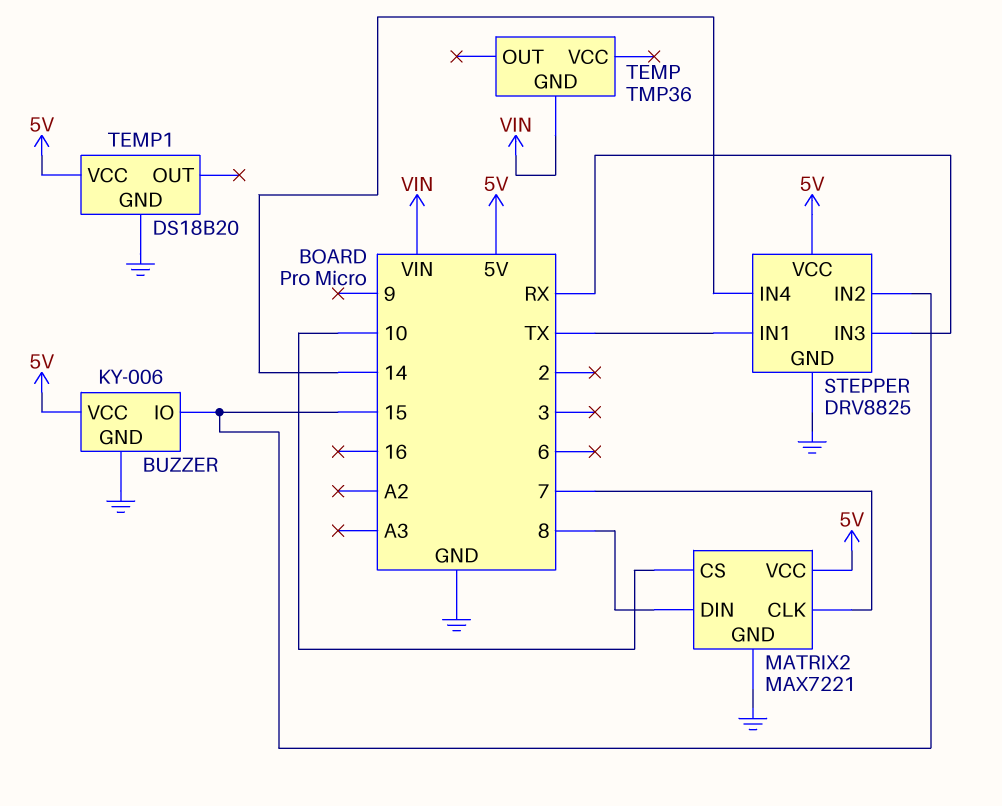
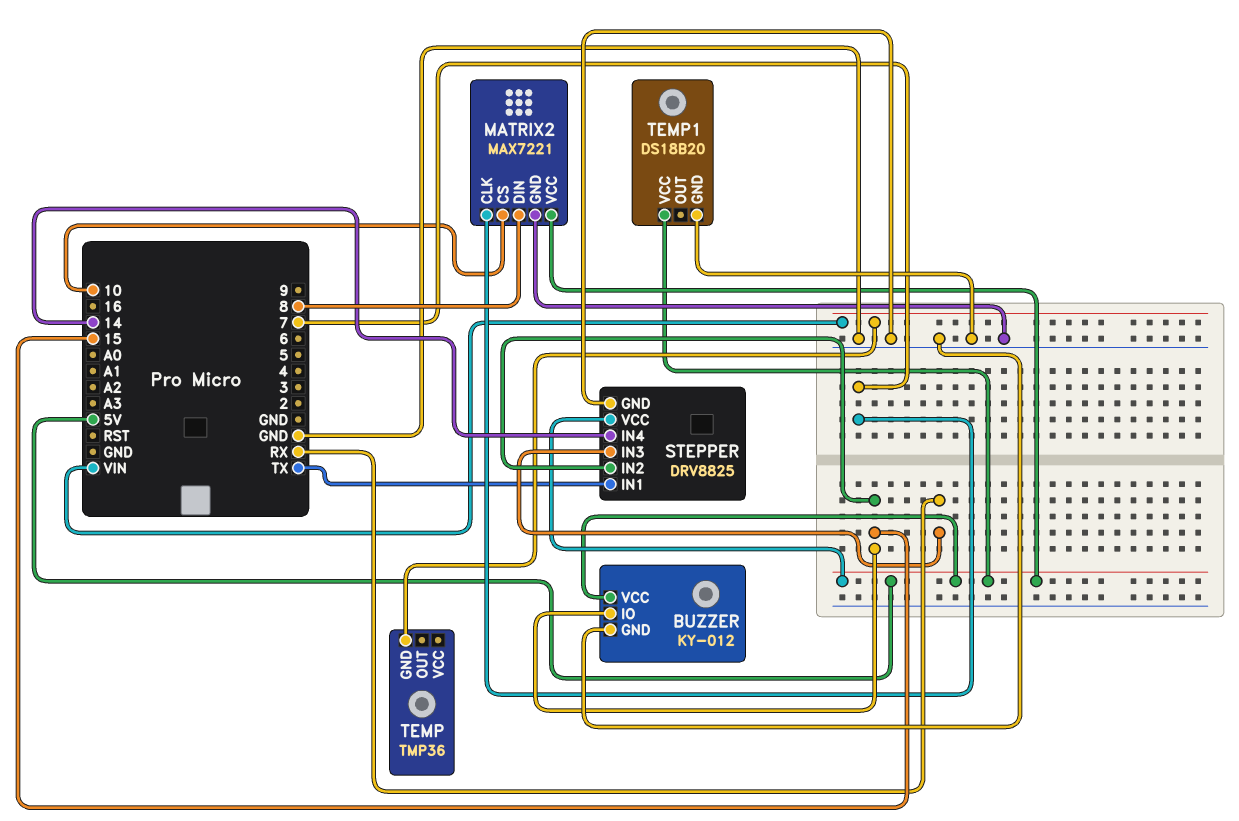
BUZZER: KY-006 -> KY-012

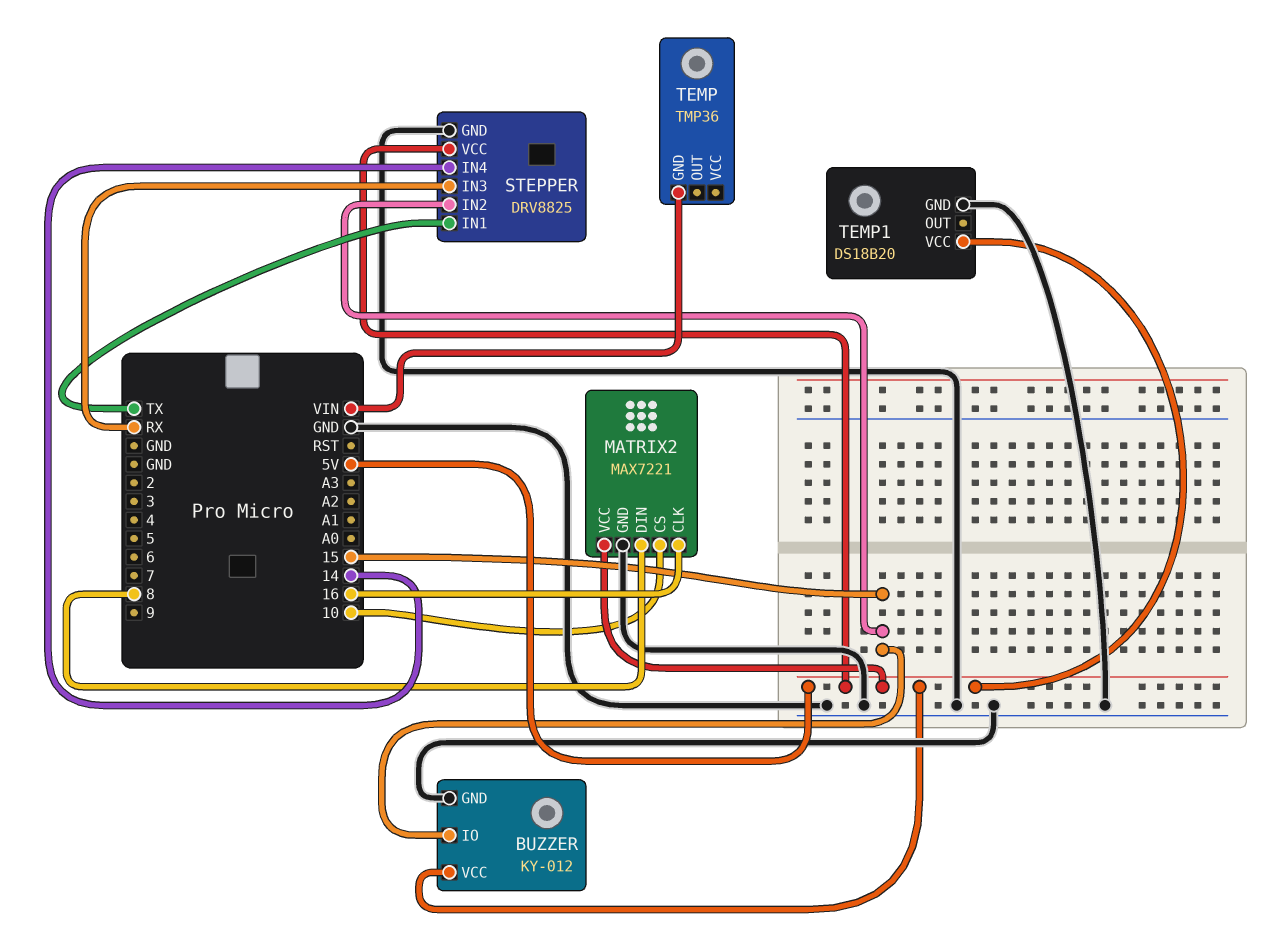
MATRIX2 pin CLK: 7 -> 16

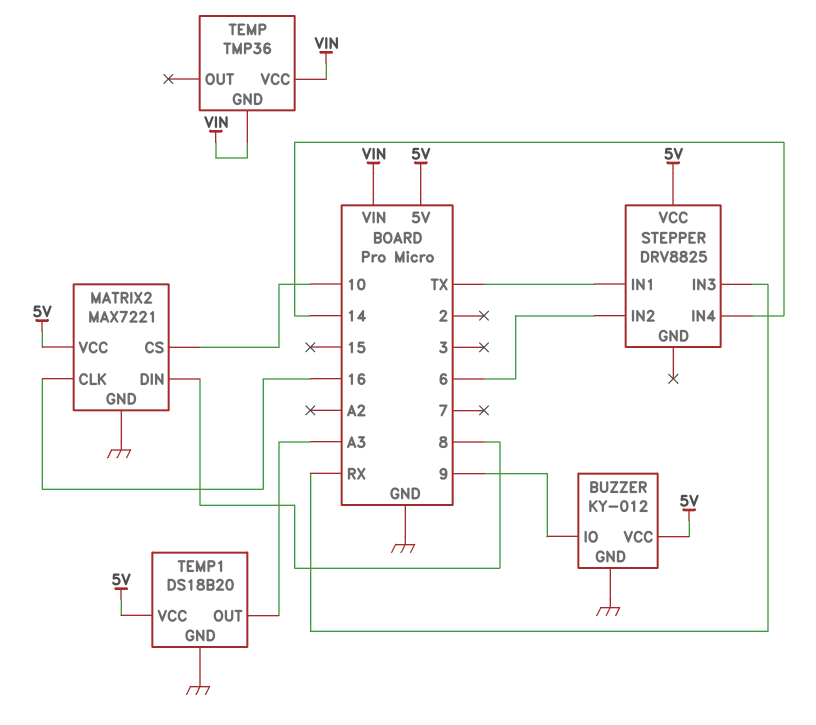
BUZZER pin IO: 15 -> 9
STEPPER pin GND: GND -> none
STEPPER pin IN2: 15 -> 6
TEMP pin VCC: none -> VIN
TEMP1 pin OUT: none -> A3

